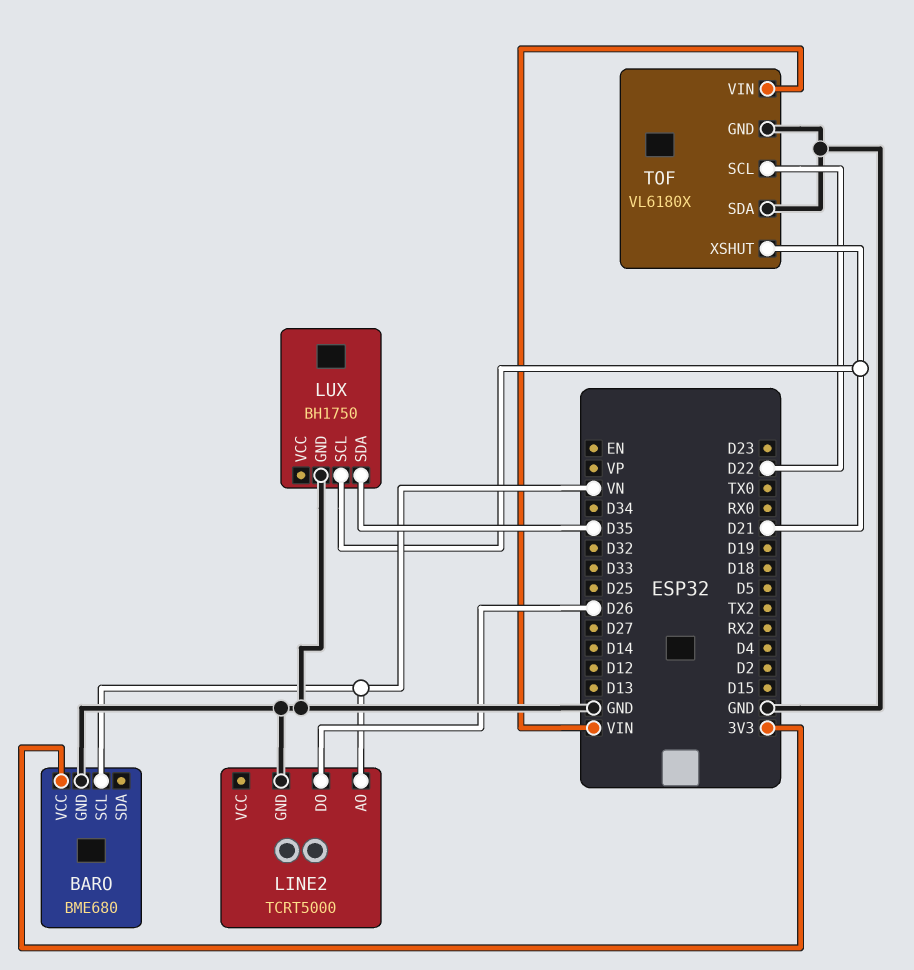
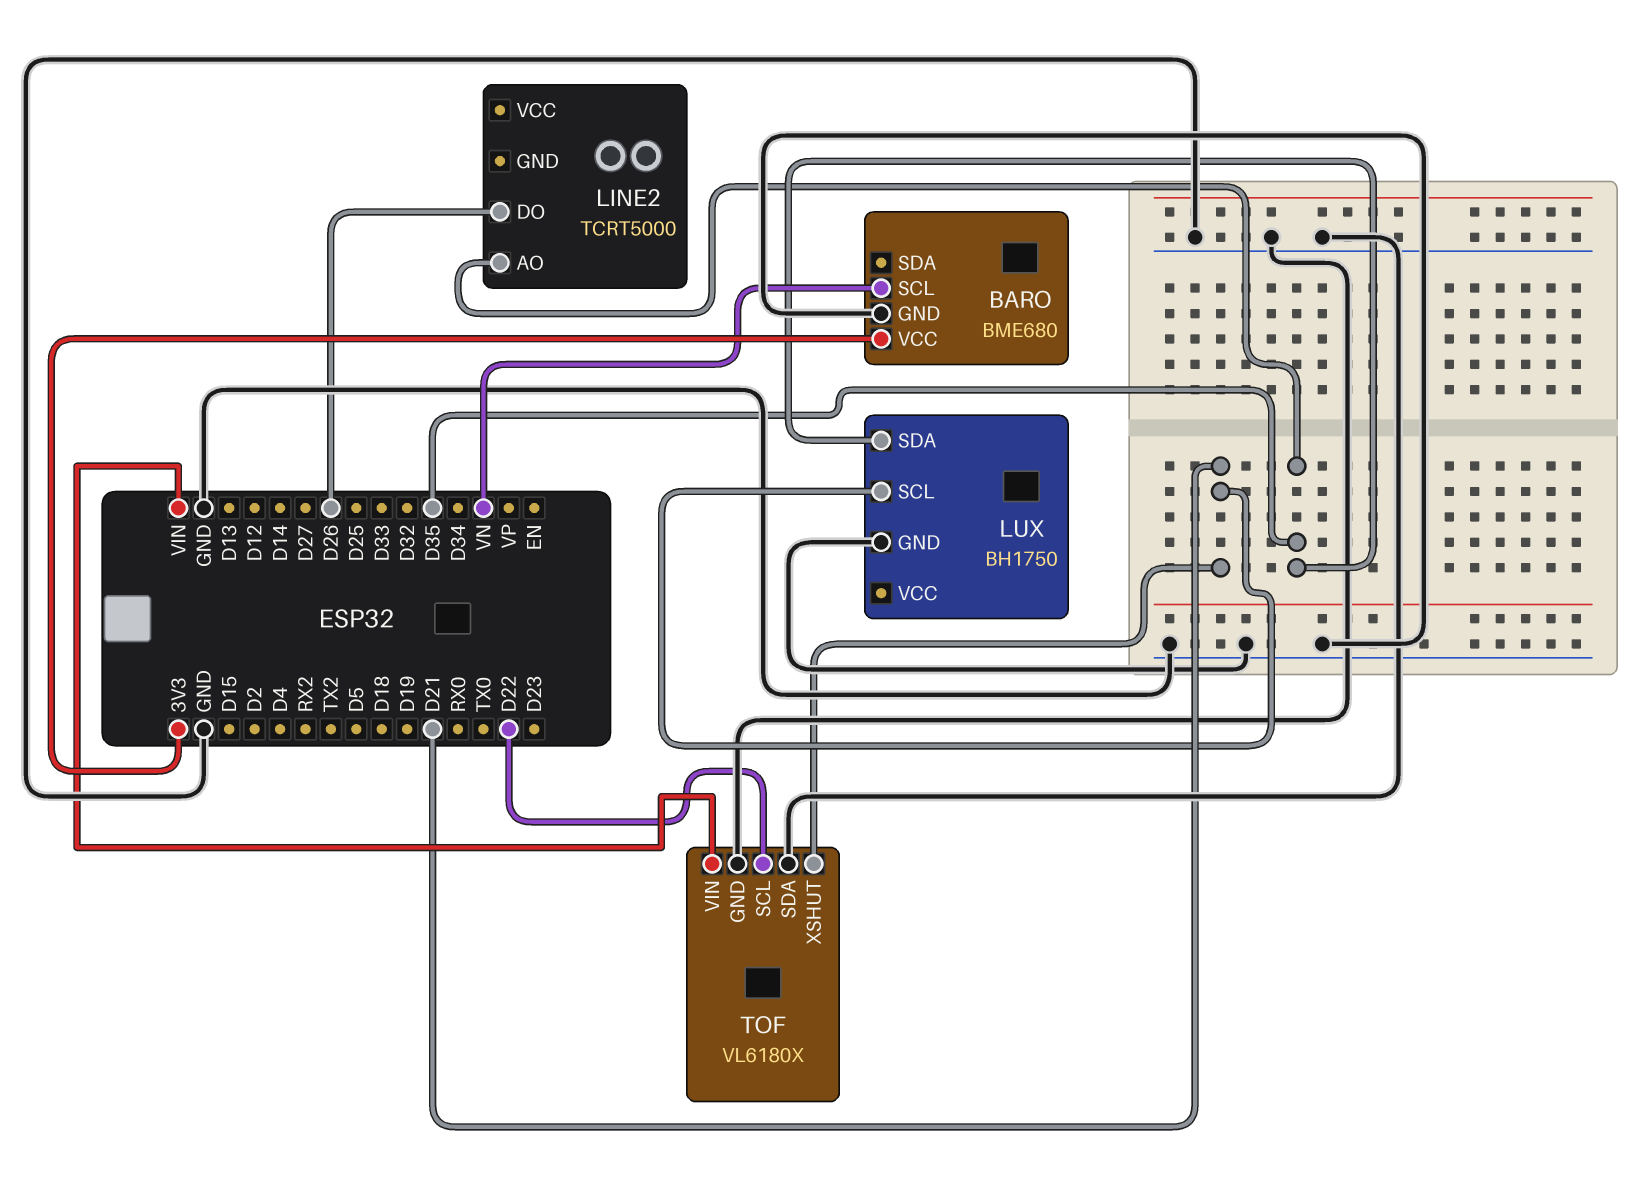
LINE2 pin AO: VN -> D35
LINE2 pin GND: GND -> none

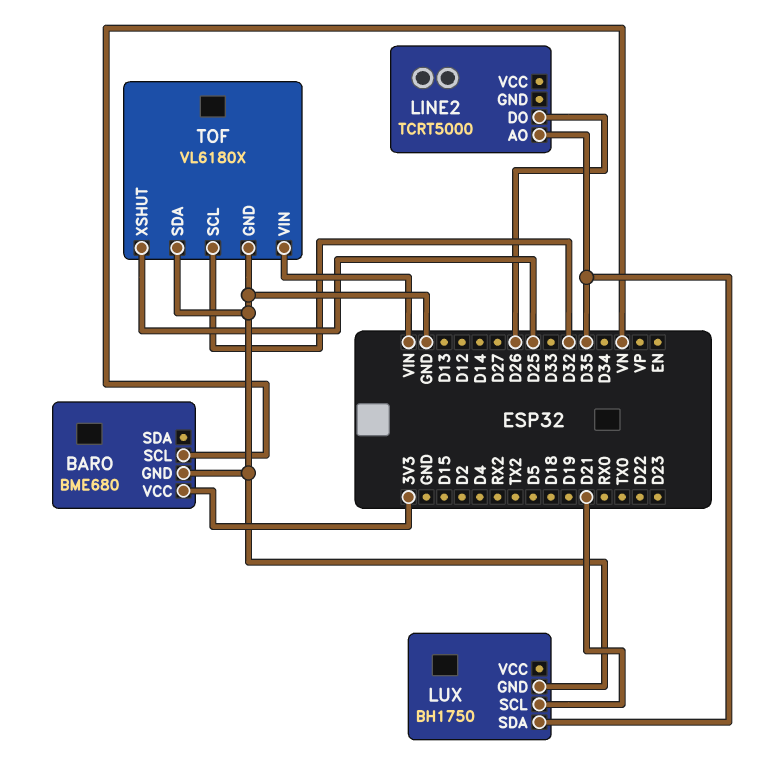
TOF pin SCL: D22 -> D32
TOF pin XSHUT: D21 -> D25

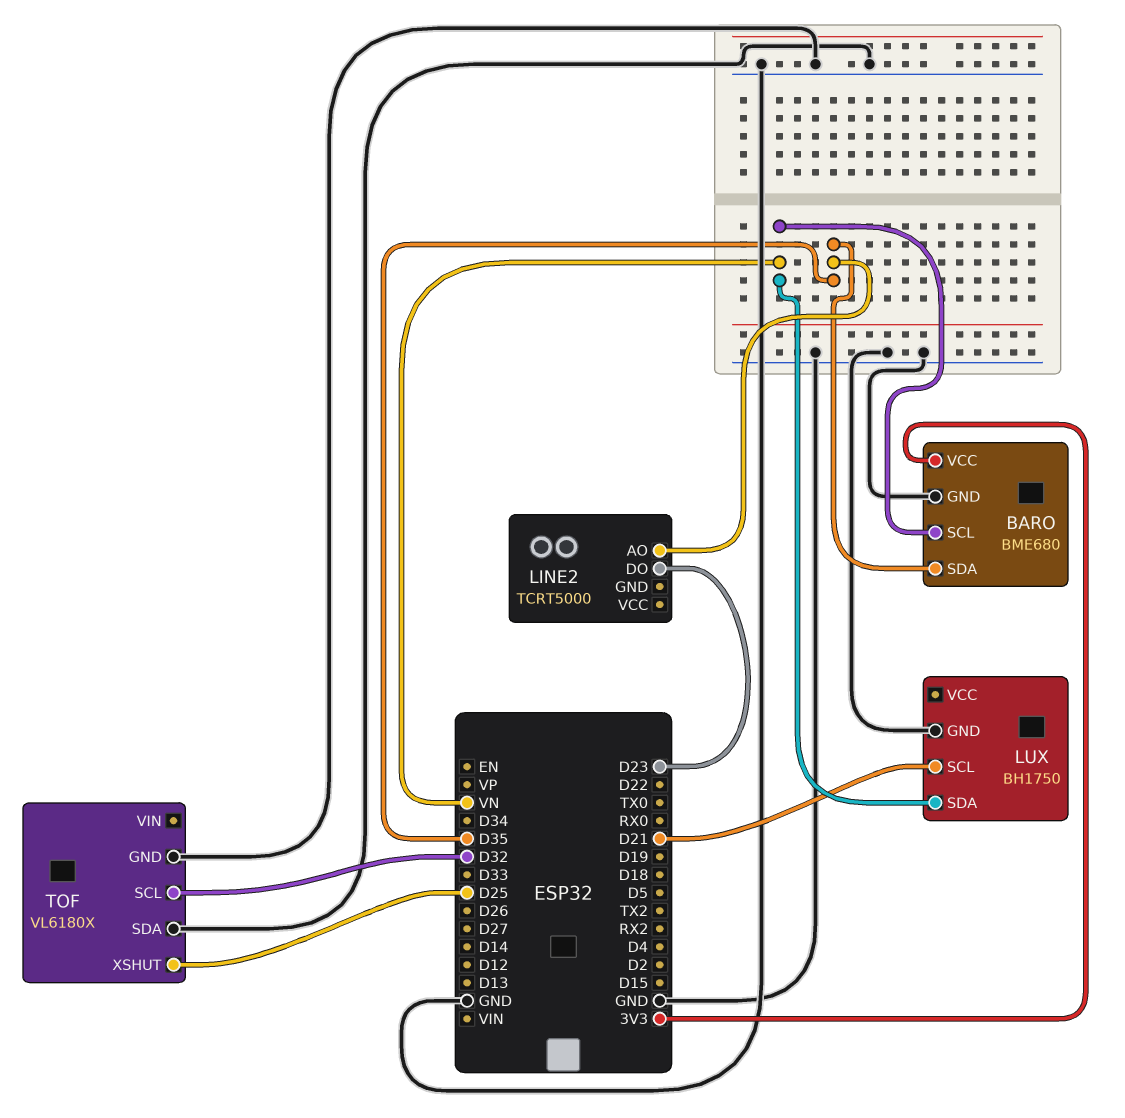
BARO pin SDA: none -> D35
LINE2 pin DO: D26 -> D23
LUX pin SDA: D35 -> VN
TOF pin VIN: VIN -> none

